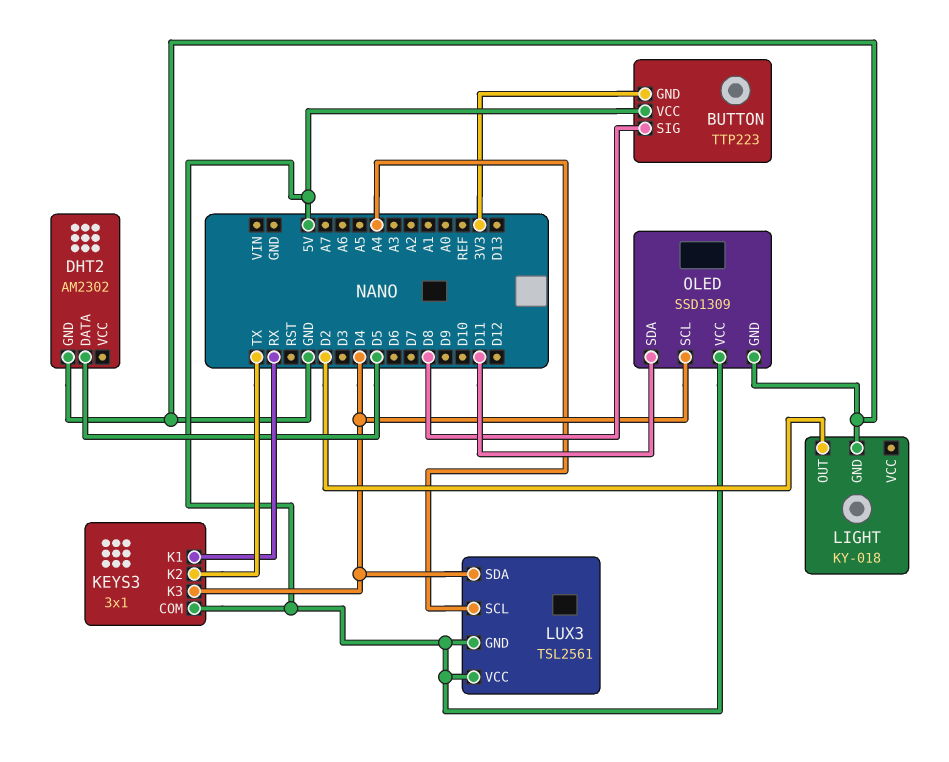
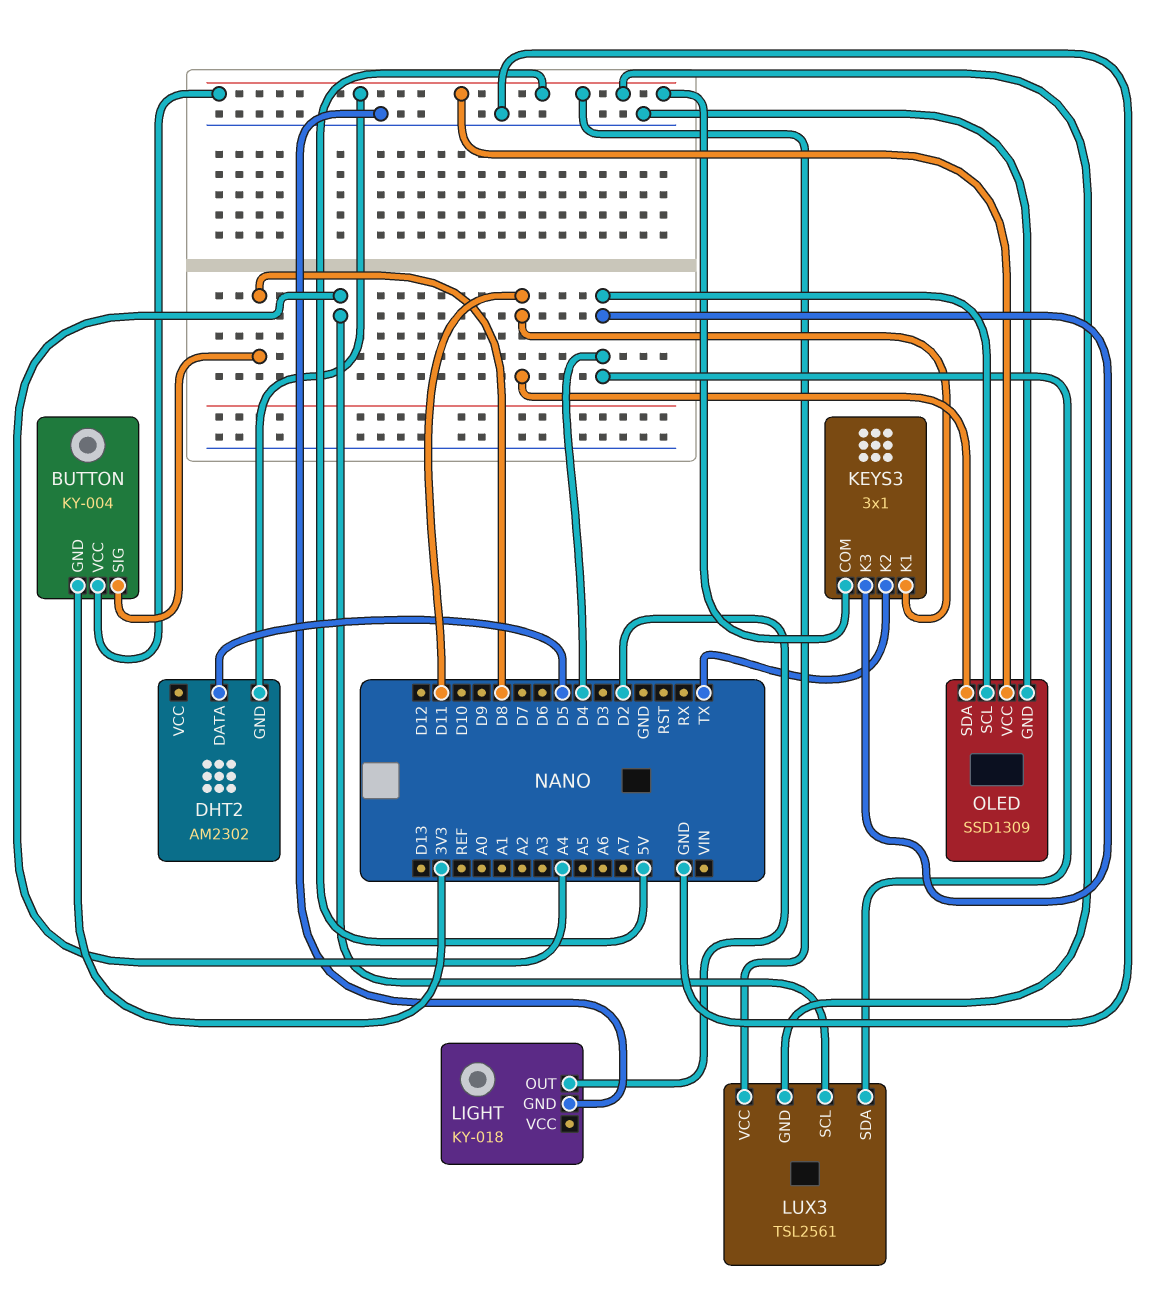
BUTTON: TTP223 -> KY-004
DHT2 pin GND: GND -> 5V
KEYS3 pin K1: RX -> D11

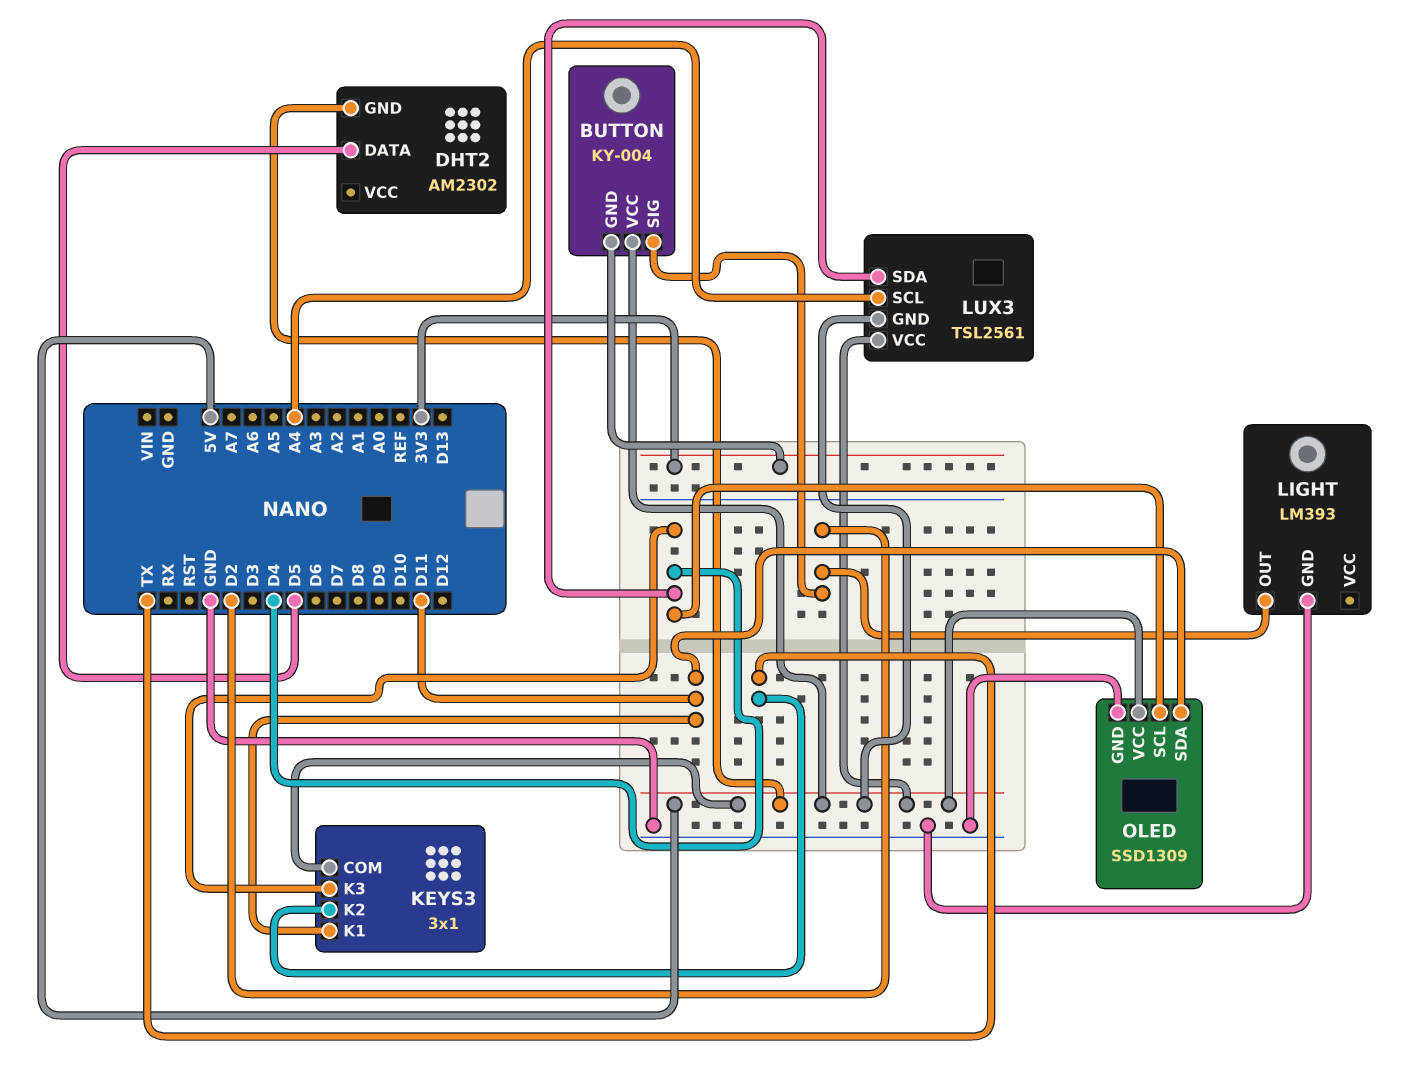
BUTTON pin SIG: D8 -> D2
LIGHT: KY-018 -> LM393

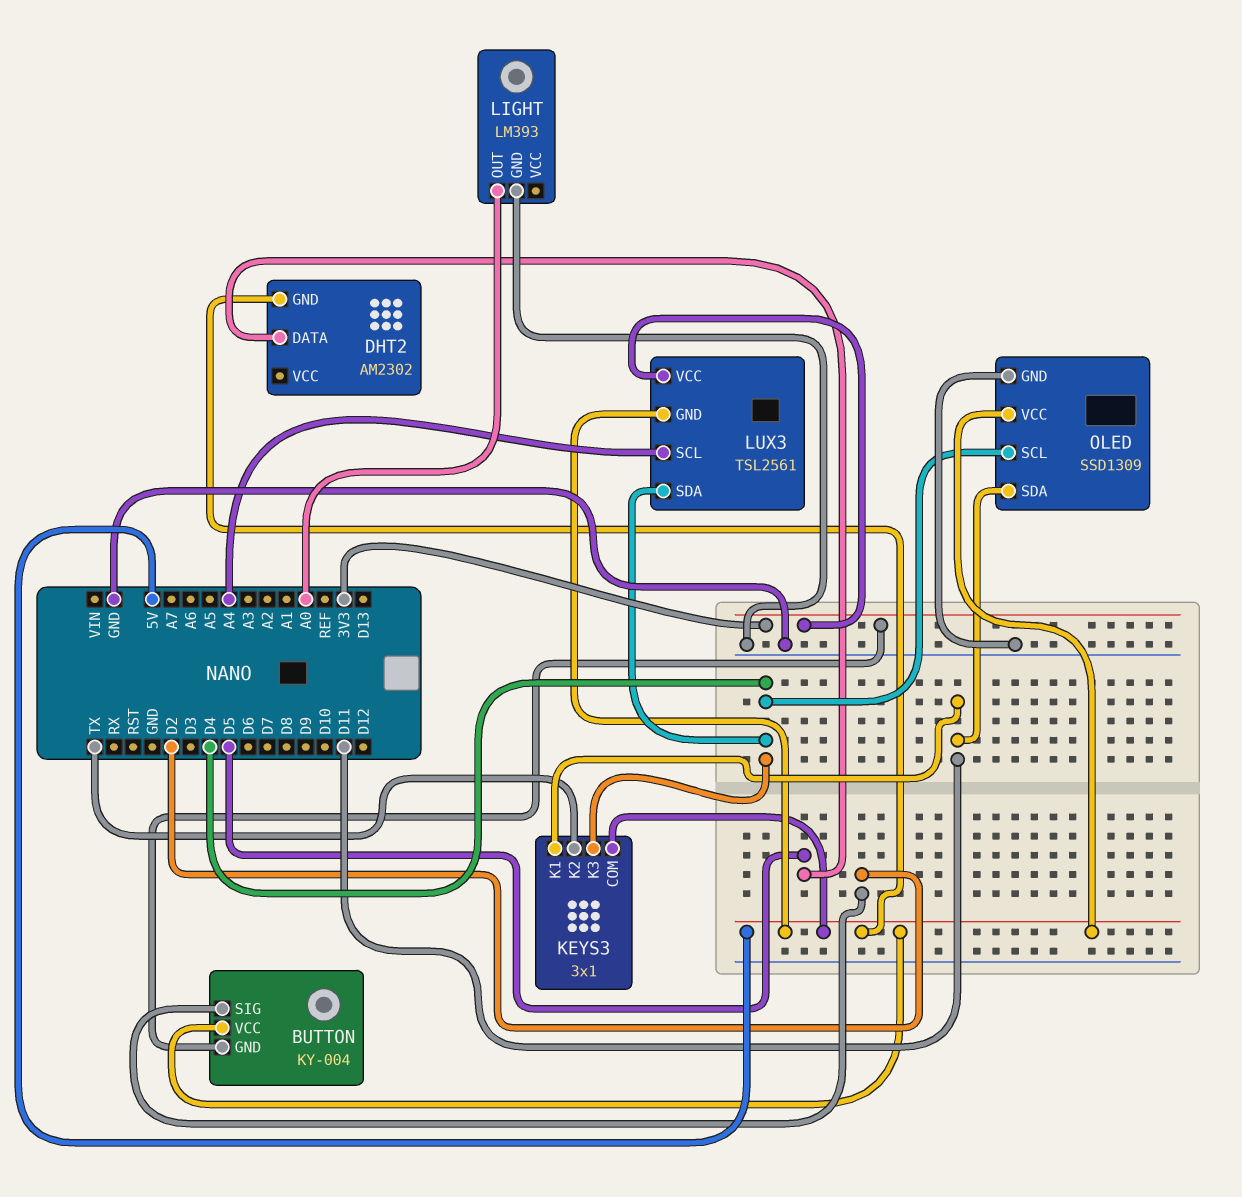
LIGHT pin OUT: D2 -> A0
LUX3 pin VCC: 5V -> 3V3

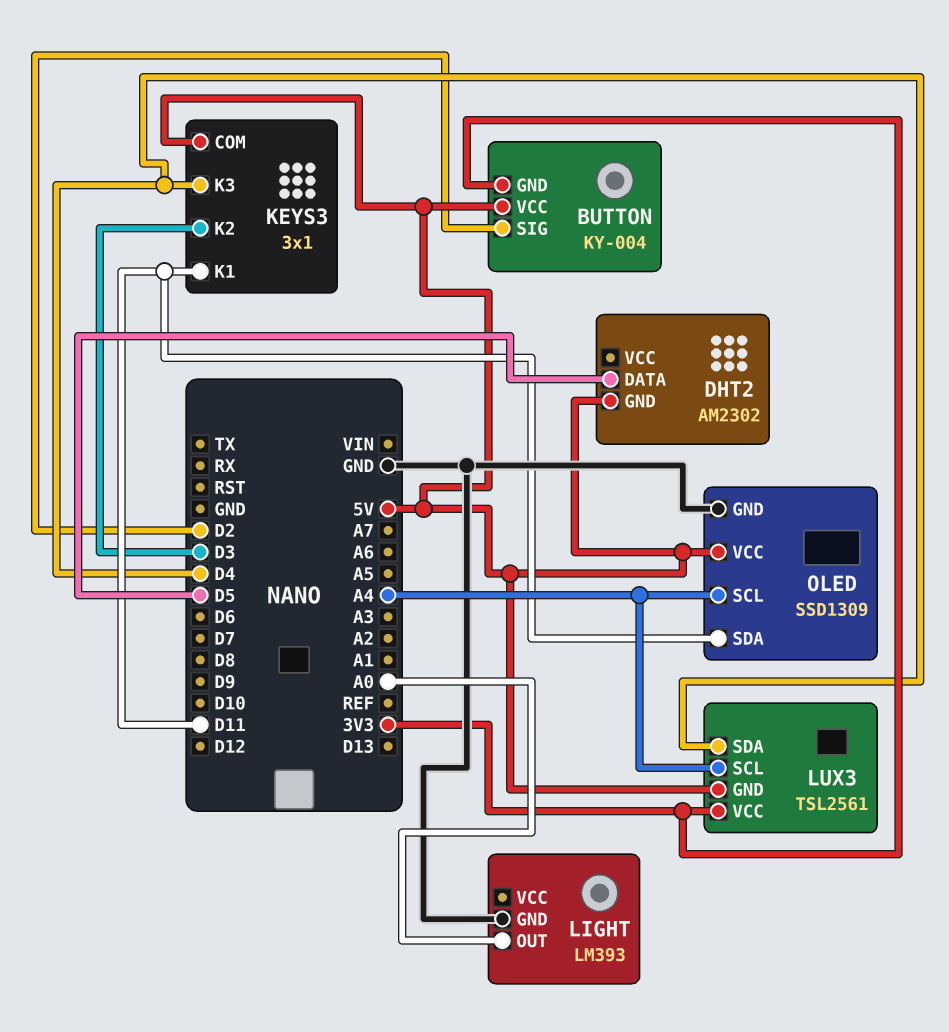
KEYS3 pin K2: TX -> D3
OLED pin SCL: D4 -> A4

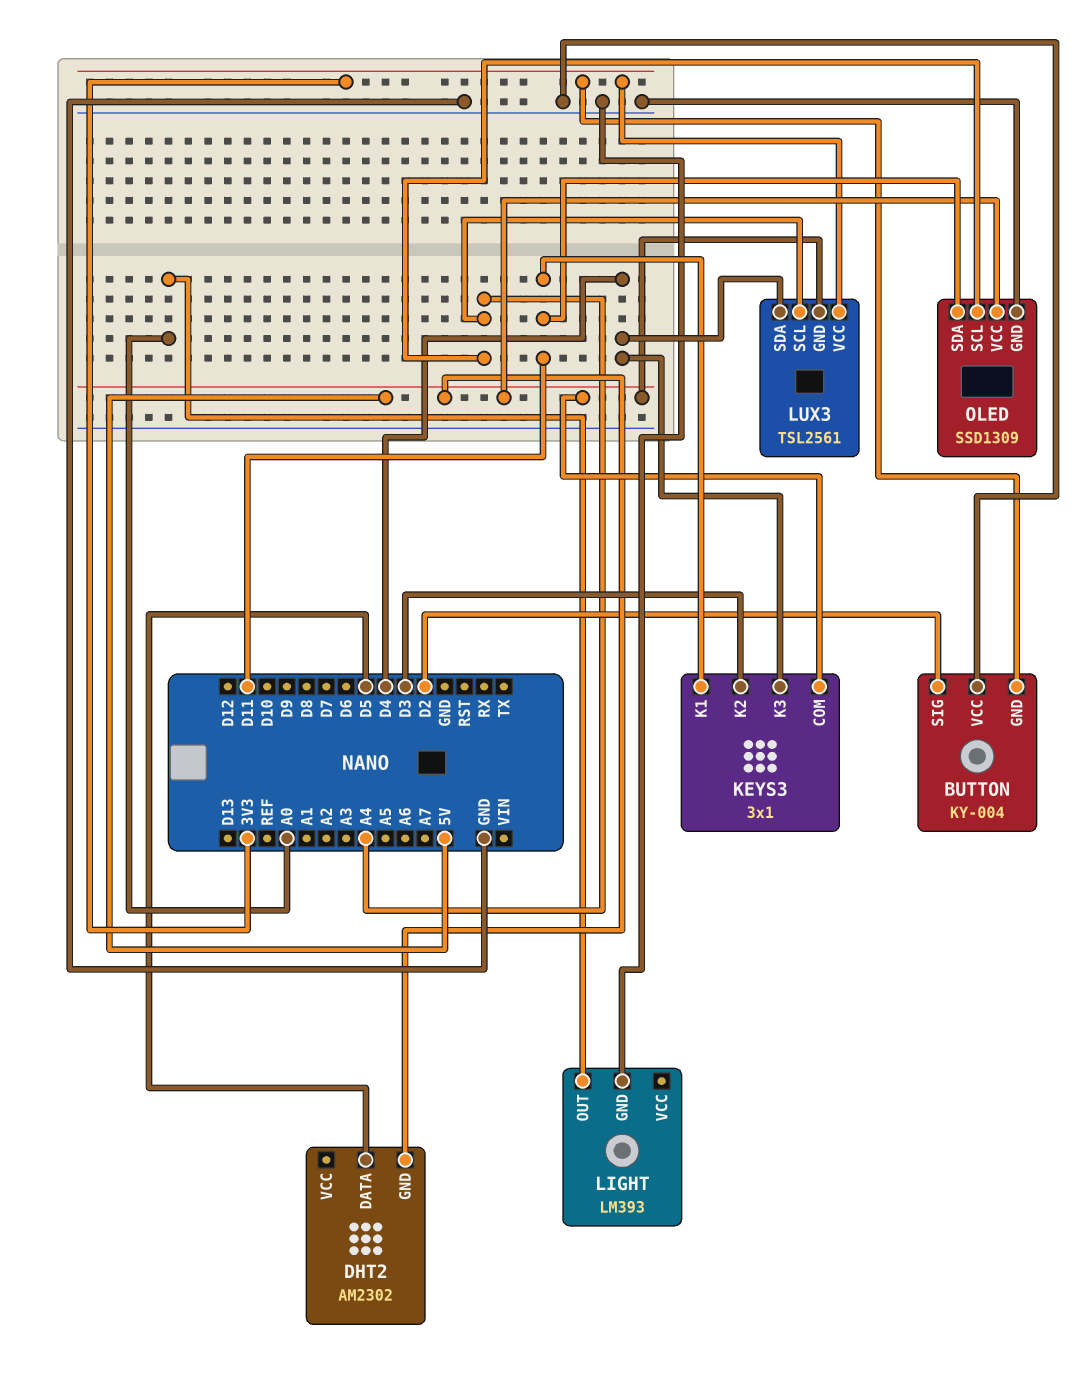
BUTTON pin VCC: 5V -> GND

